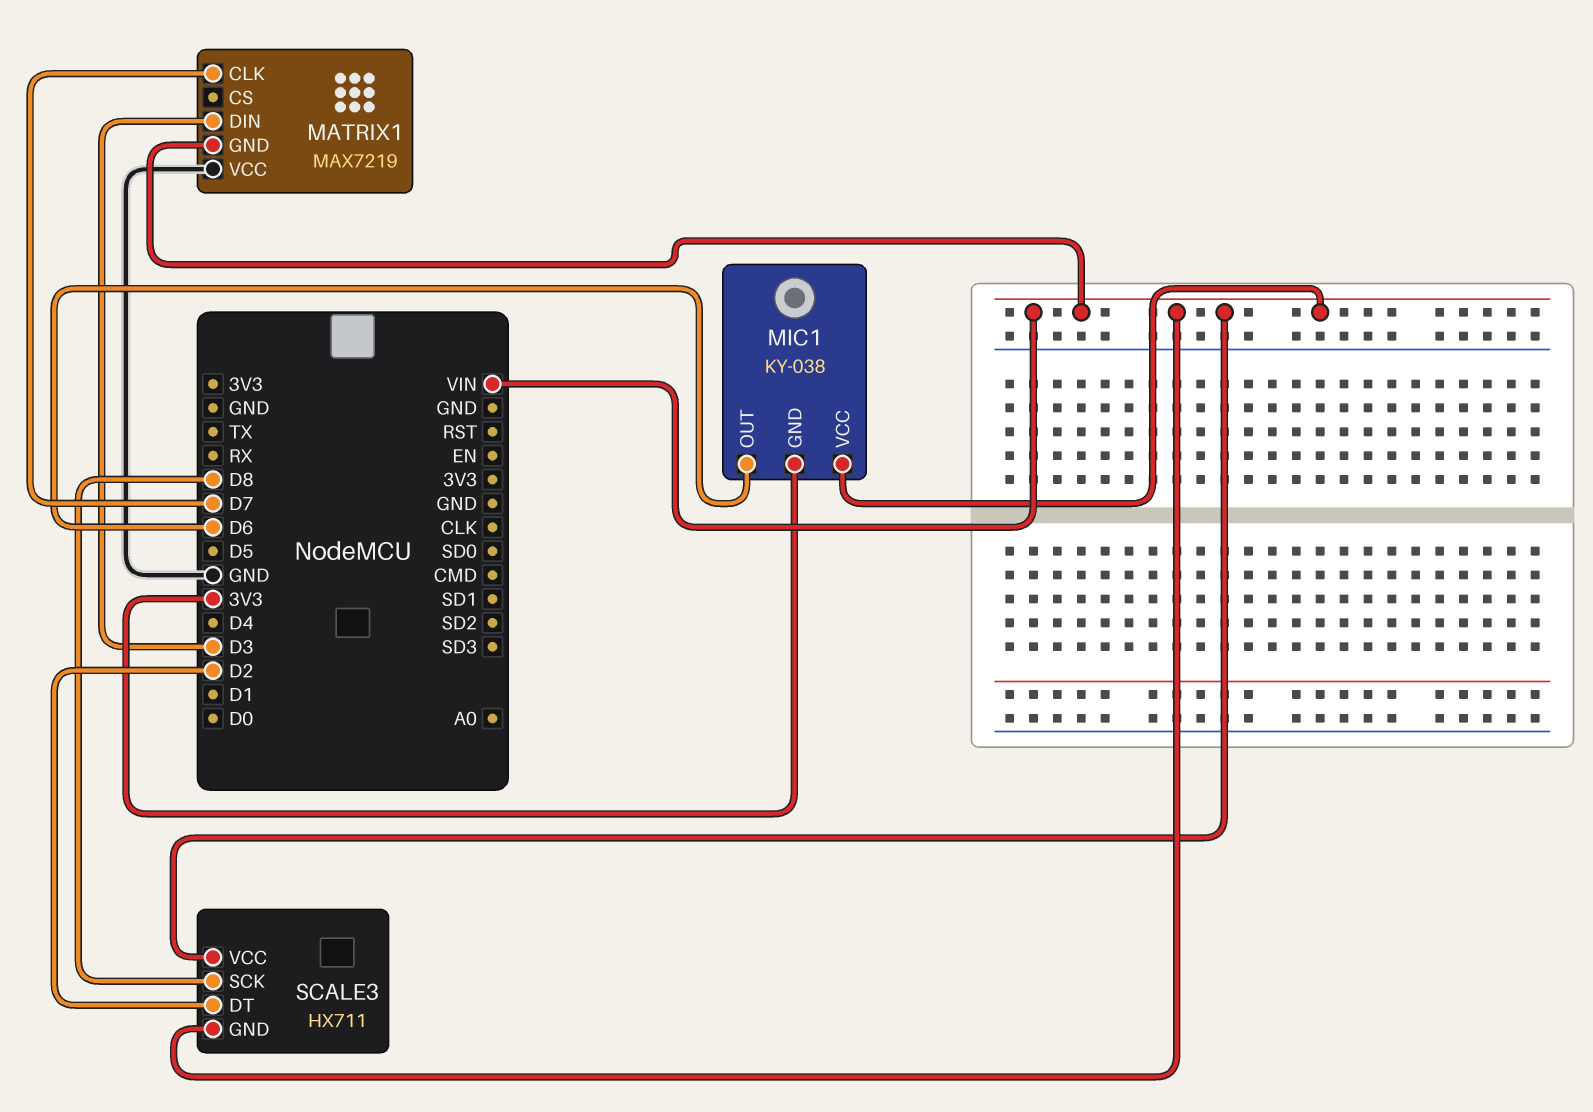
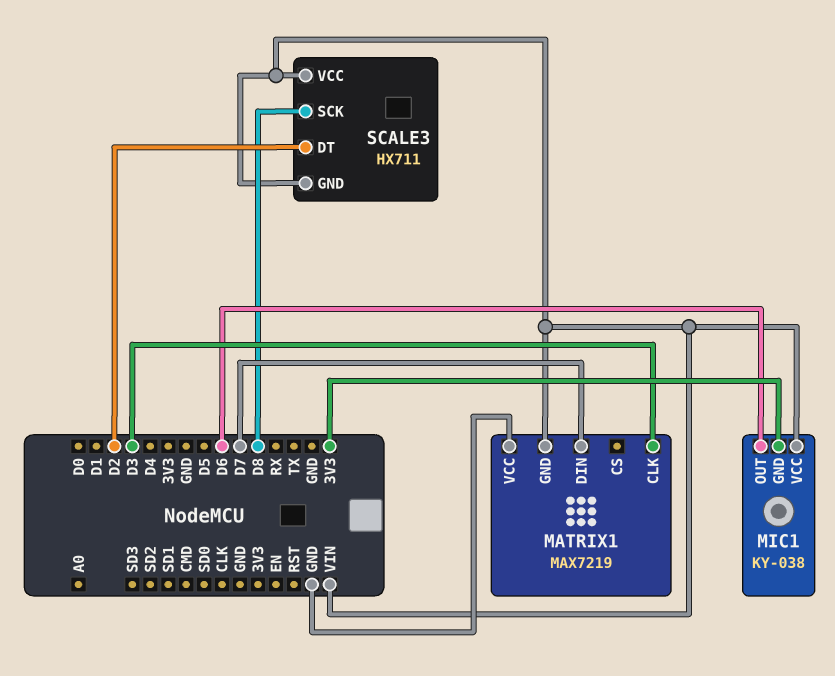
MATRIX1 pin CLK: D7 -> D3
MATRIX1 pin DIN: D3 -> D7

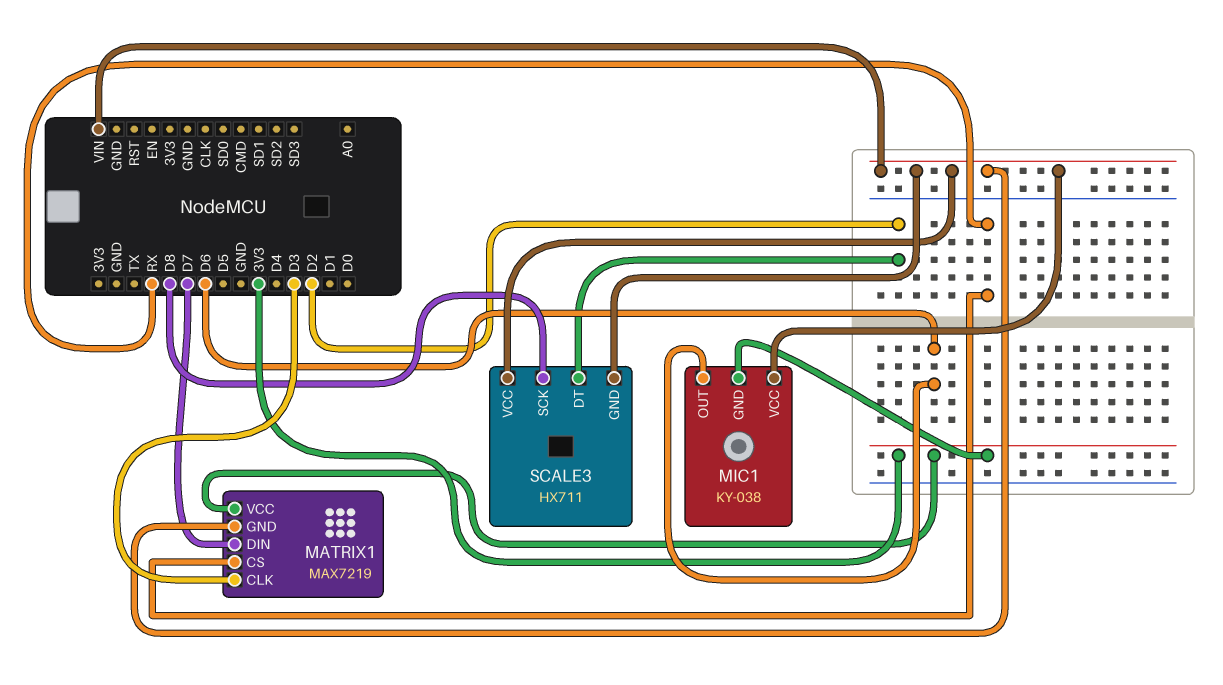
MATRIX1 pin CS: none -> RX
MATRIX1 pin VCC: GND -> 3V3

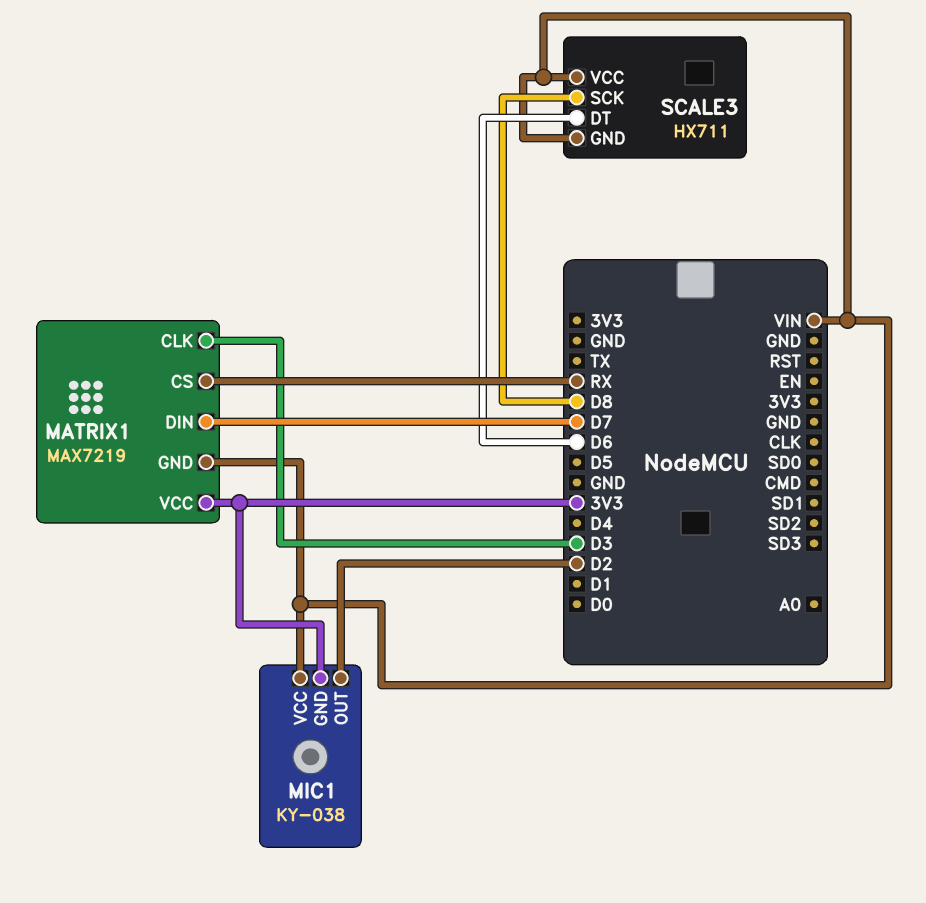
MIC1 pin OUT: D6 -> D2
SCALE3 pin DT: D2 -> D6

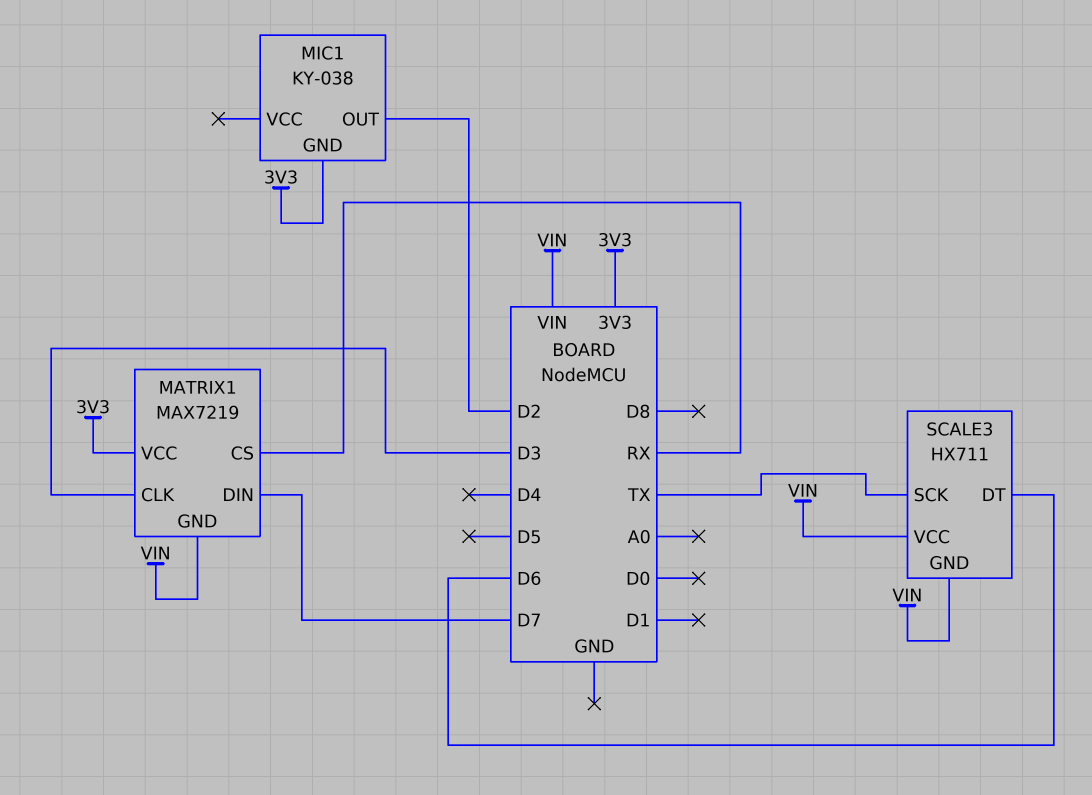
MIC1 pin VCC: VIN -> none
SCALE3 pin SCK: D8 -> TX

